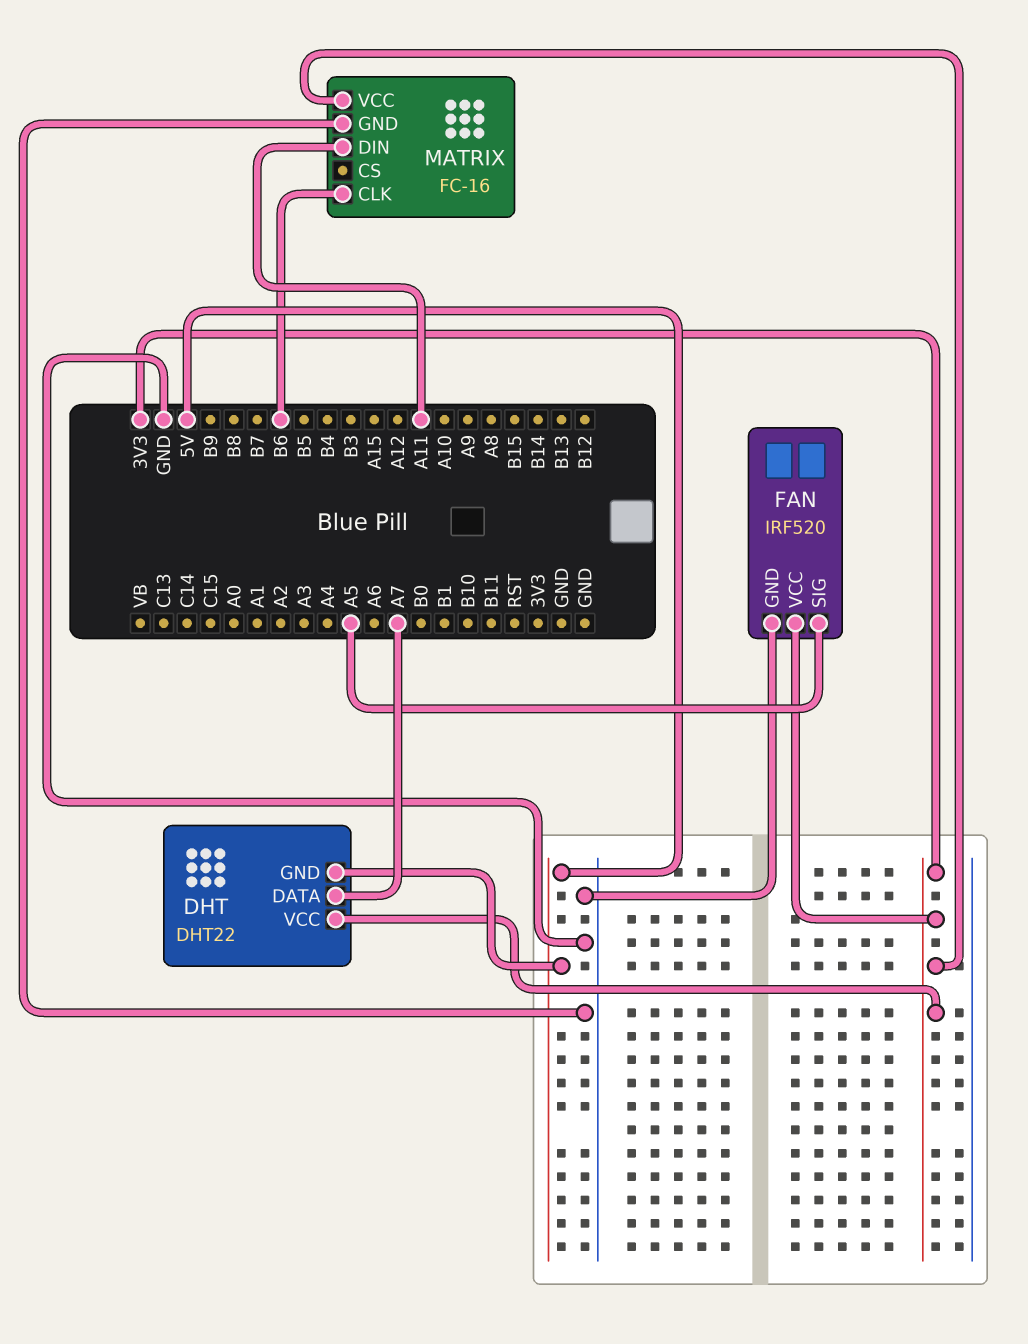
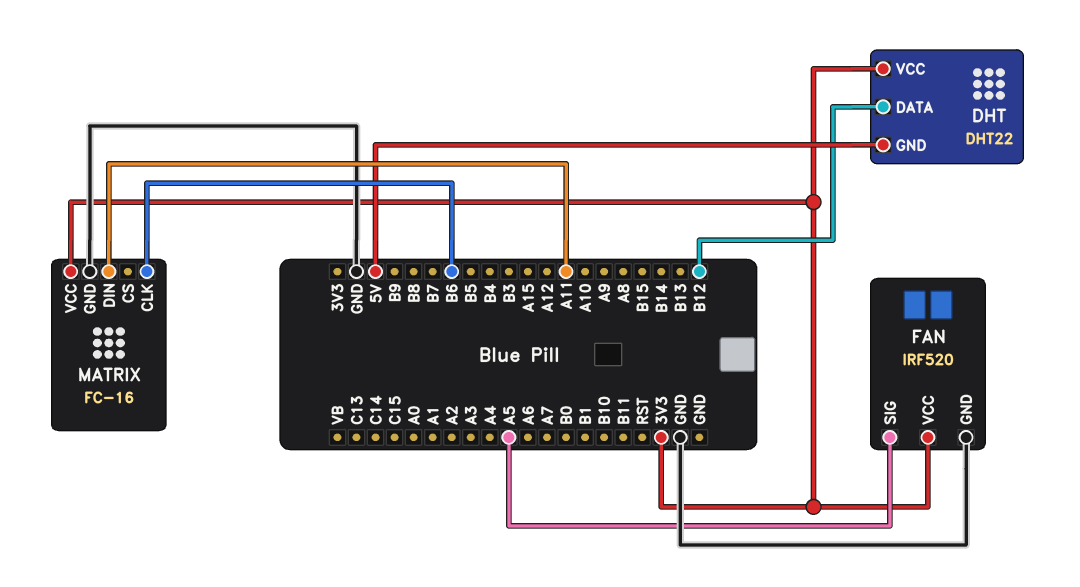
DHT pin DATA: A7 -> B12

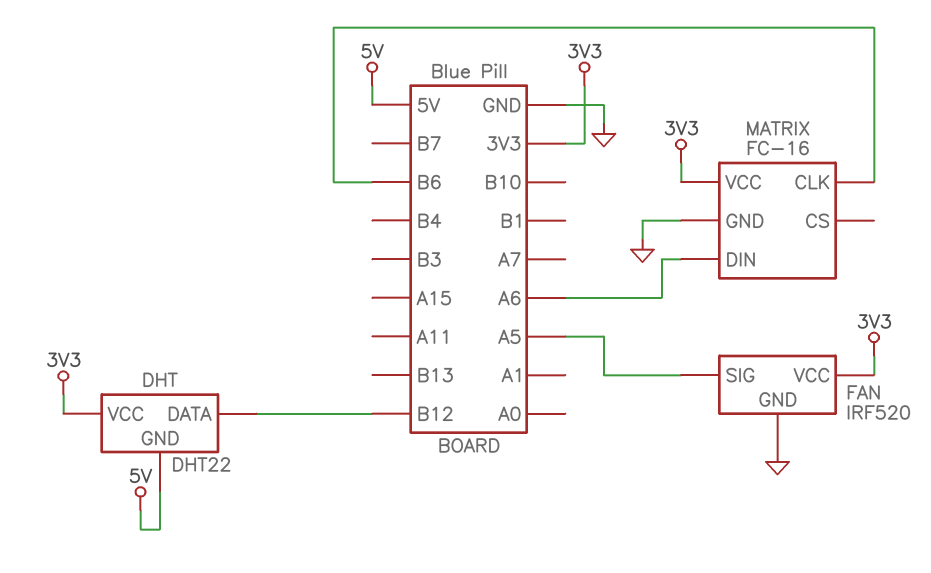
MATRIX pin DIN: A11 -> A6

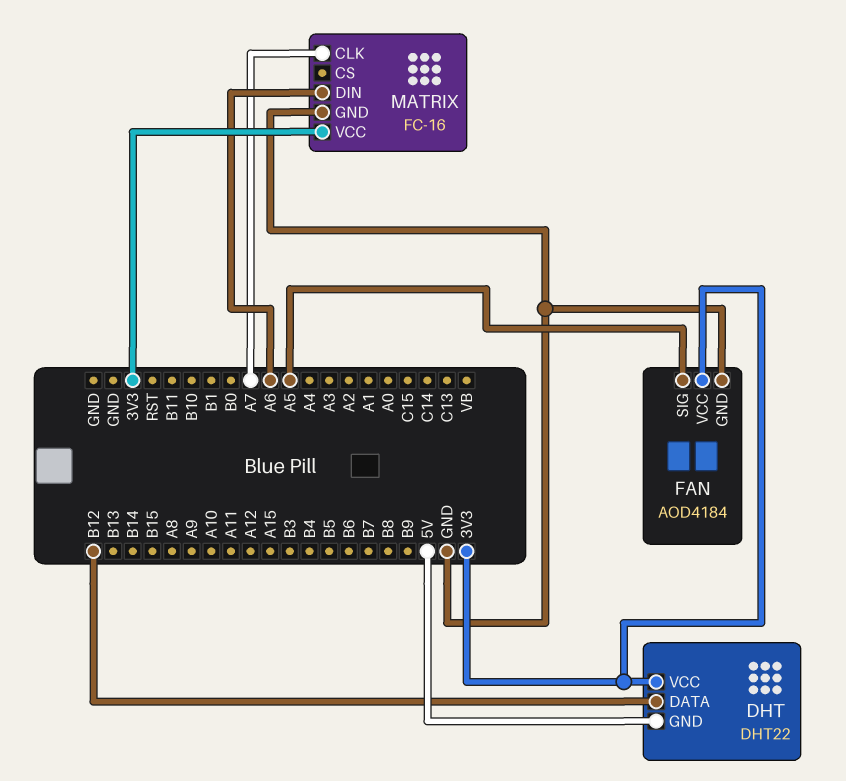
FAN: IRF520 -> AOD4184
MATRIX pin CLK: B6 -> A7

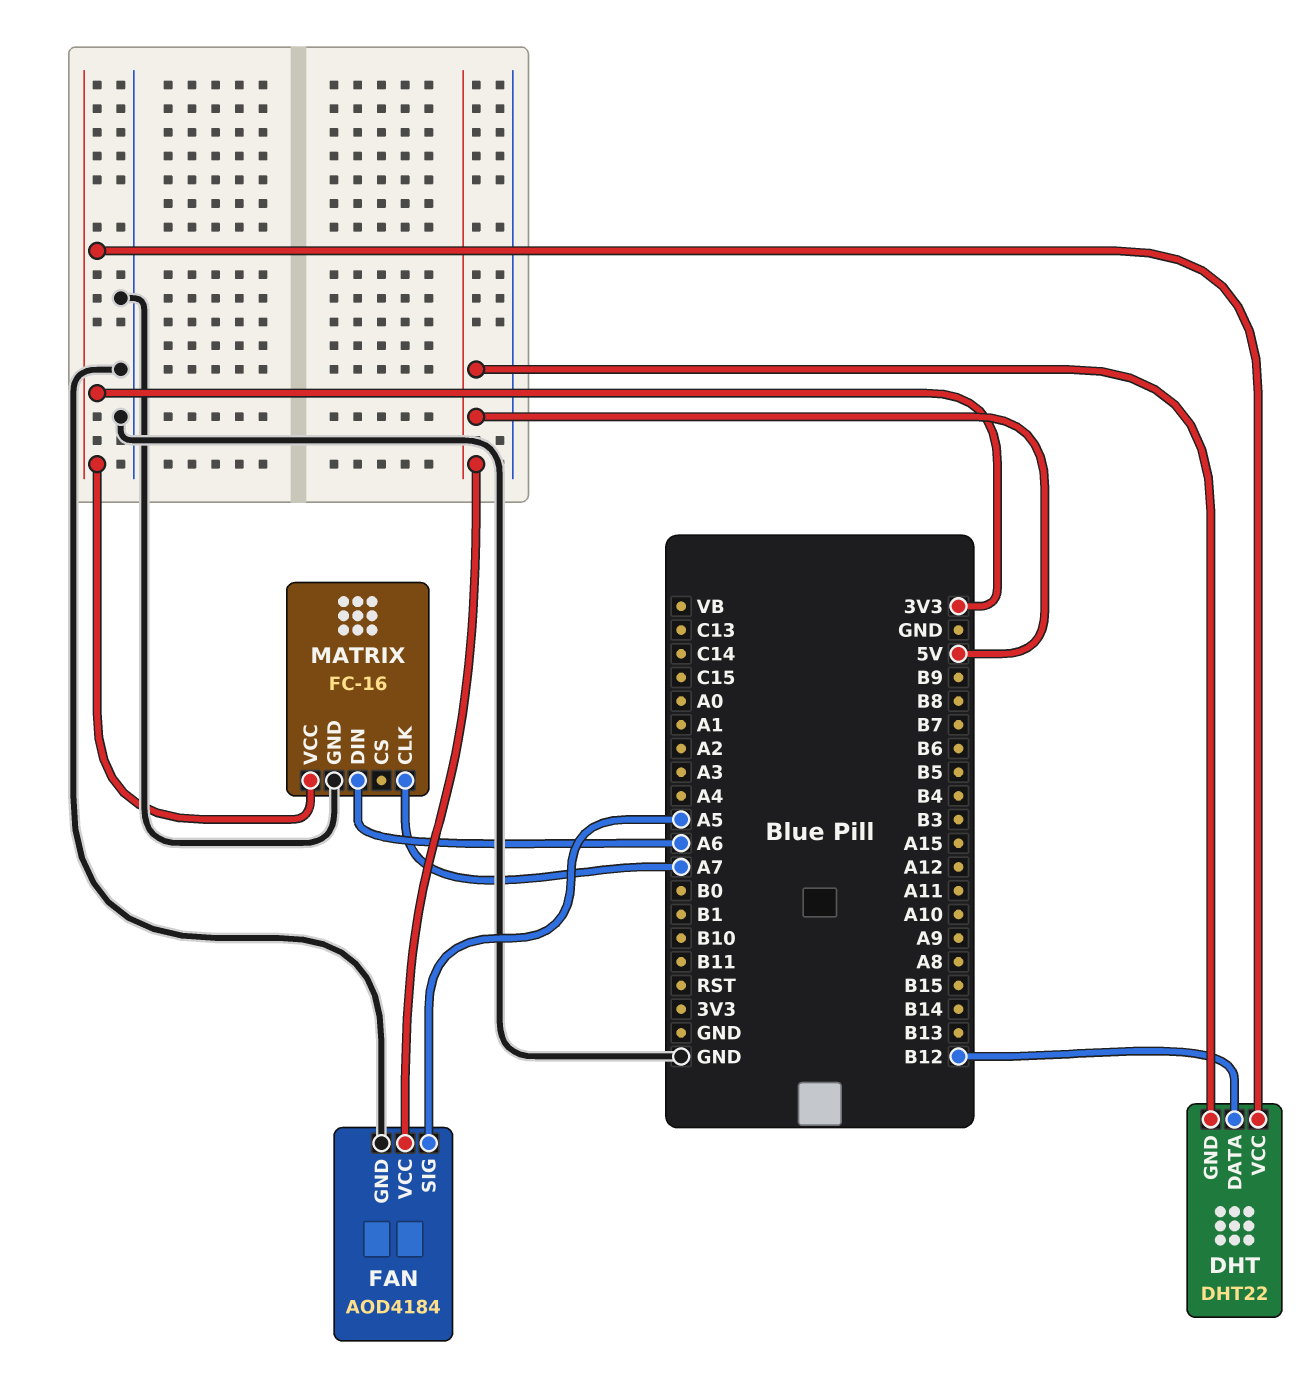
FAN pin VCC: 3V3 -> 5V

